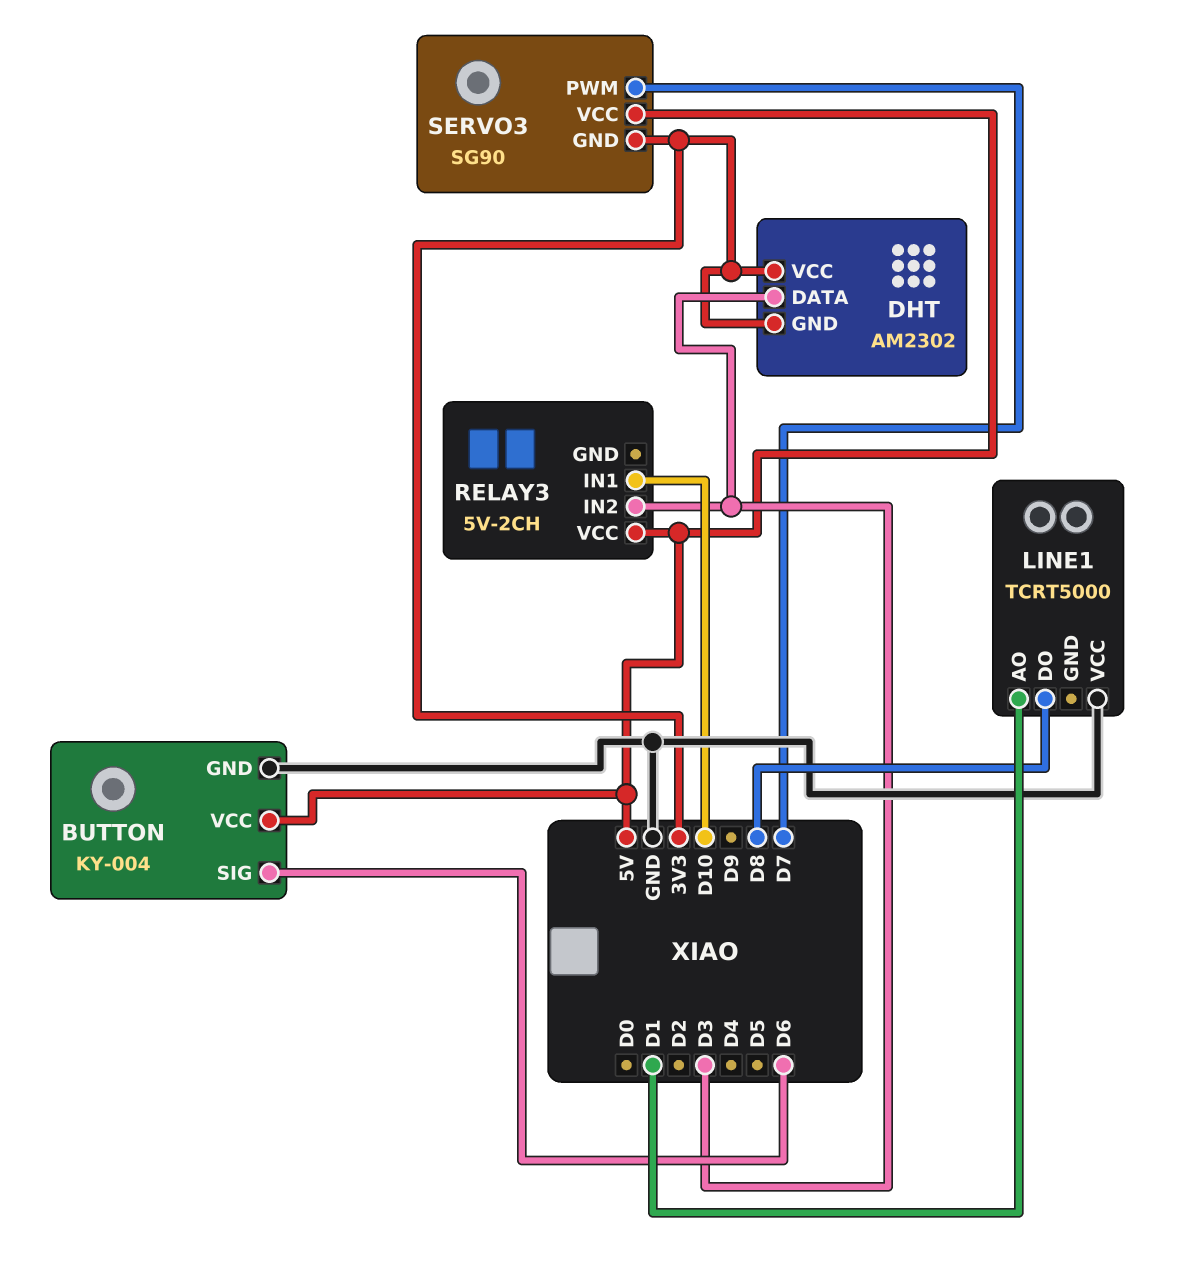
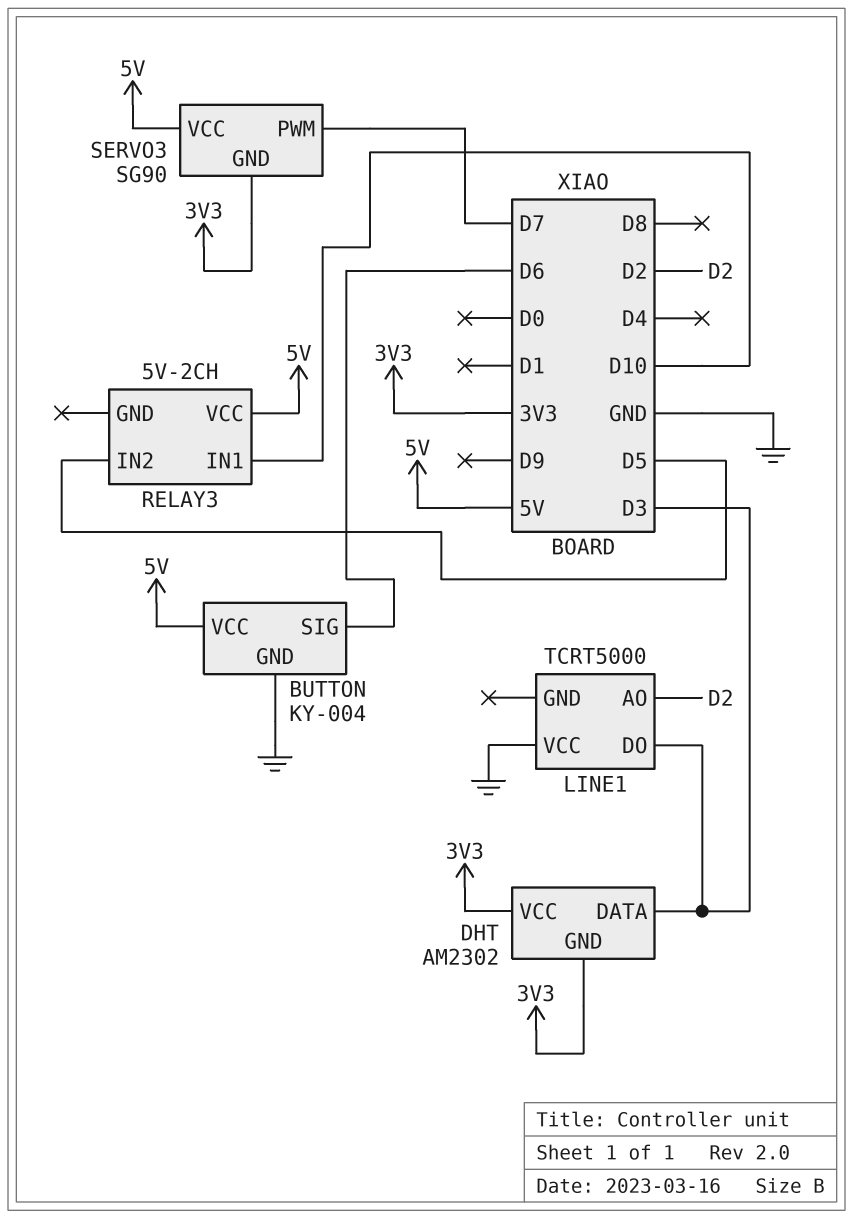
LINE1 pin AO: D1 -> D2
LINE1 pin DO: D8 -> D3
RELAY3 pin IN2: D3 -> D5

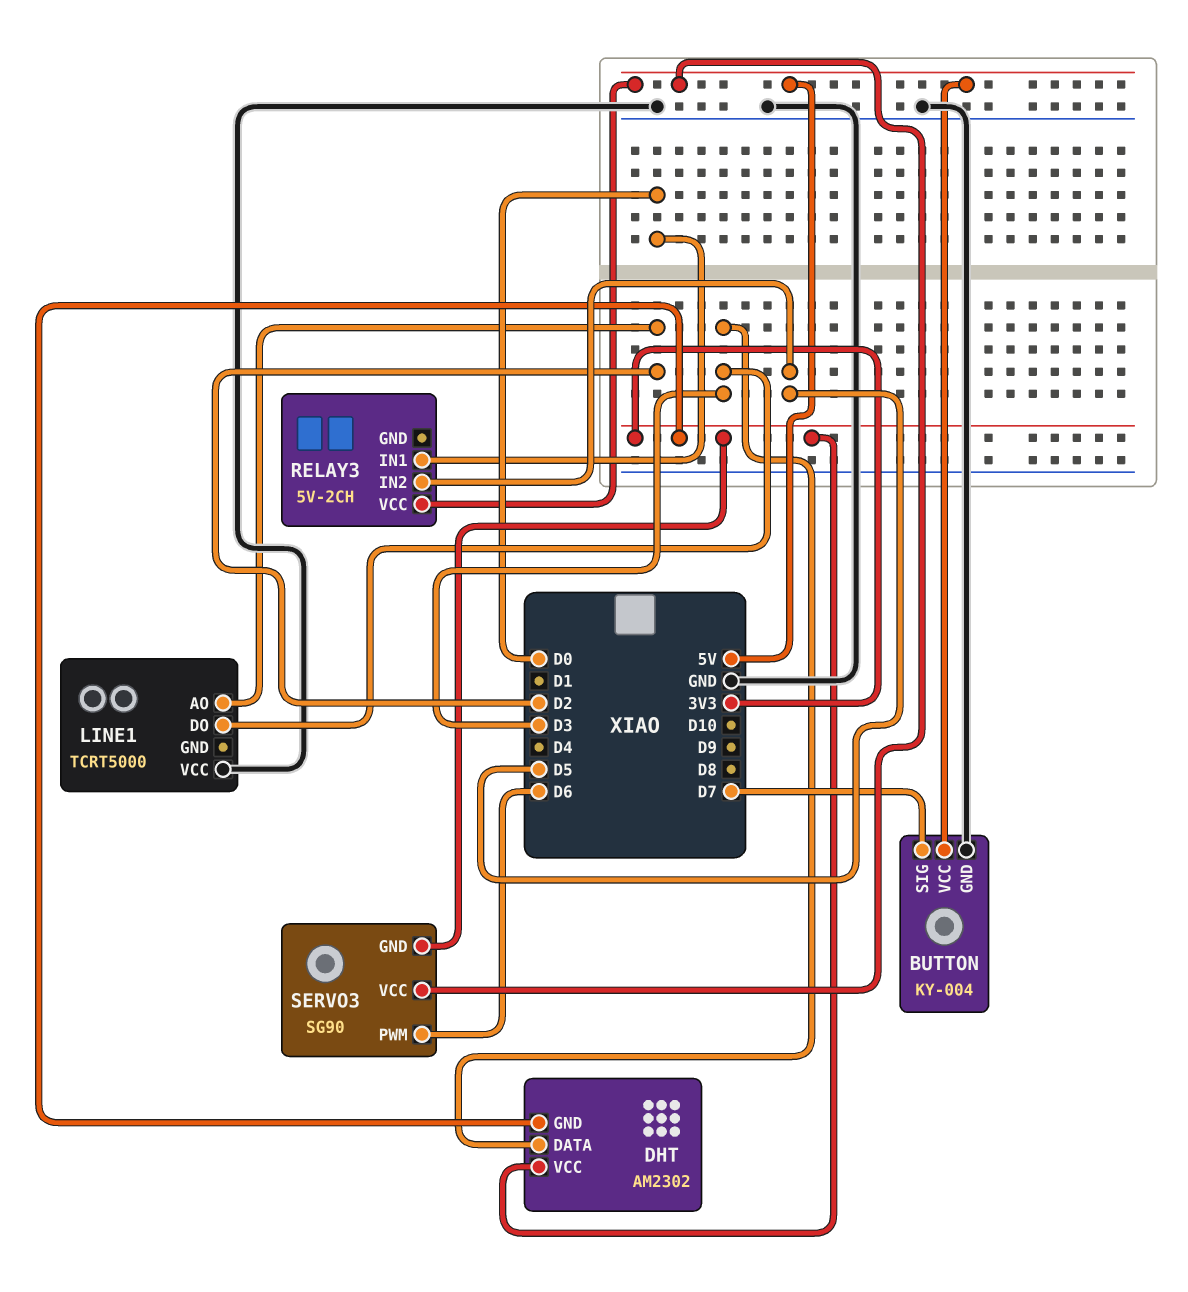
BUTTON pin SIG: D6 -> D7
RELAY3 pin IN1: D10 -> D0
SERVO3 pin PWM: D7 -> D6

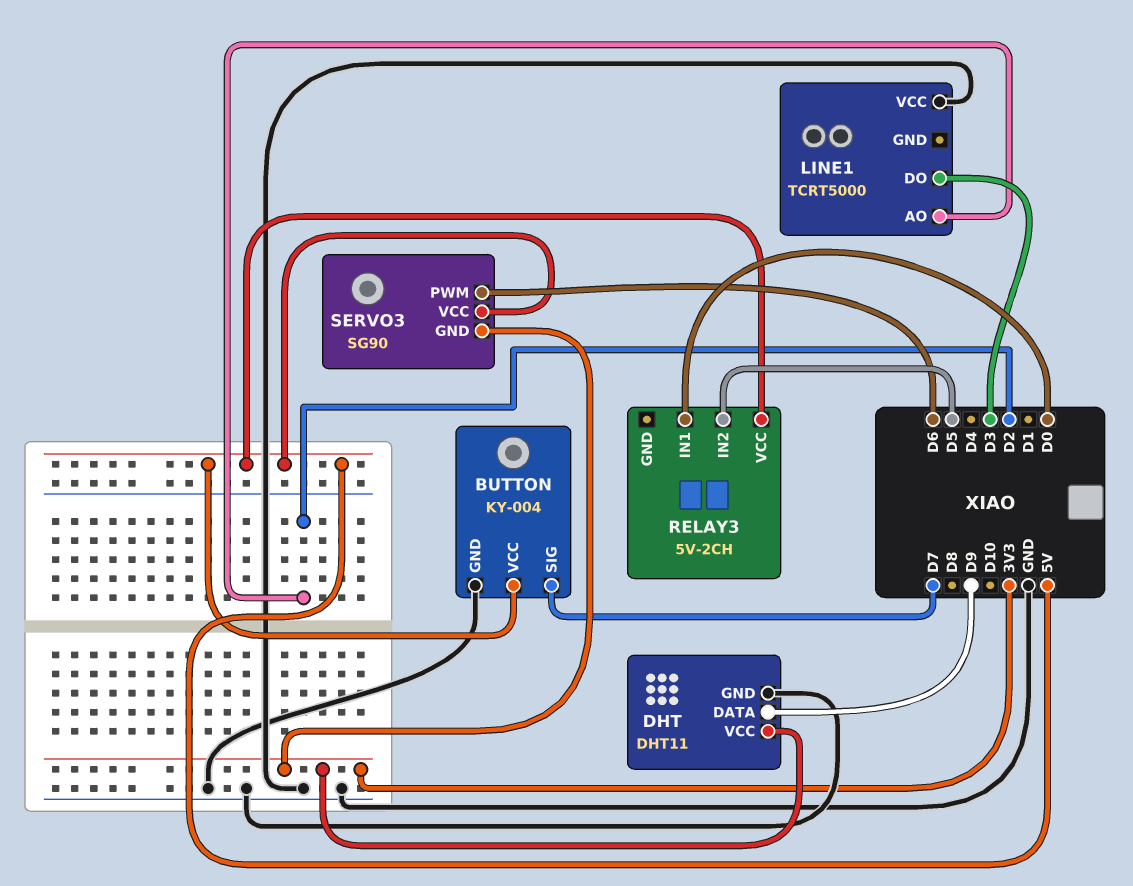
DHT: AM2302 -> DHT11
DHT pin DATA: D3 -> D9
DHT pin GND: 3V3 -> GND

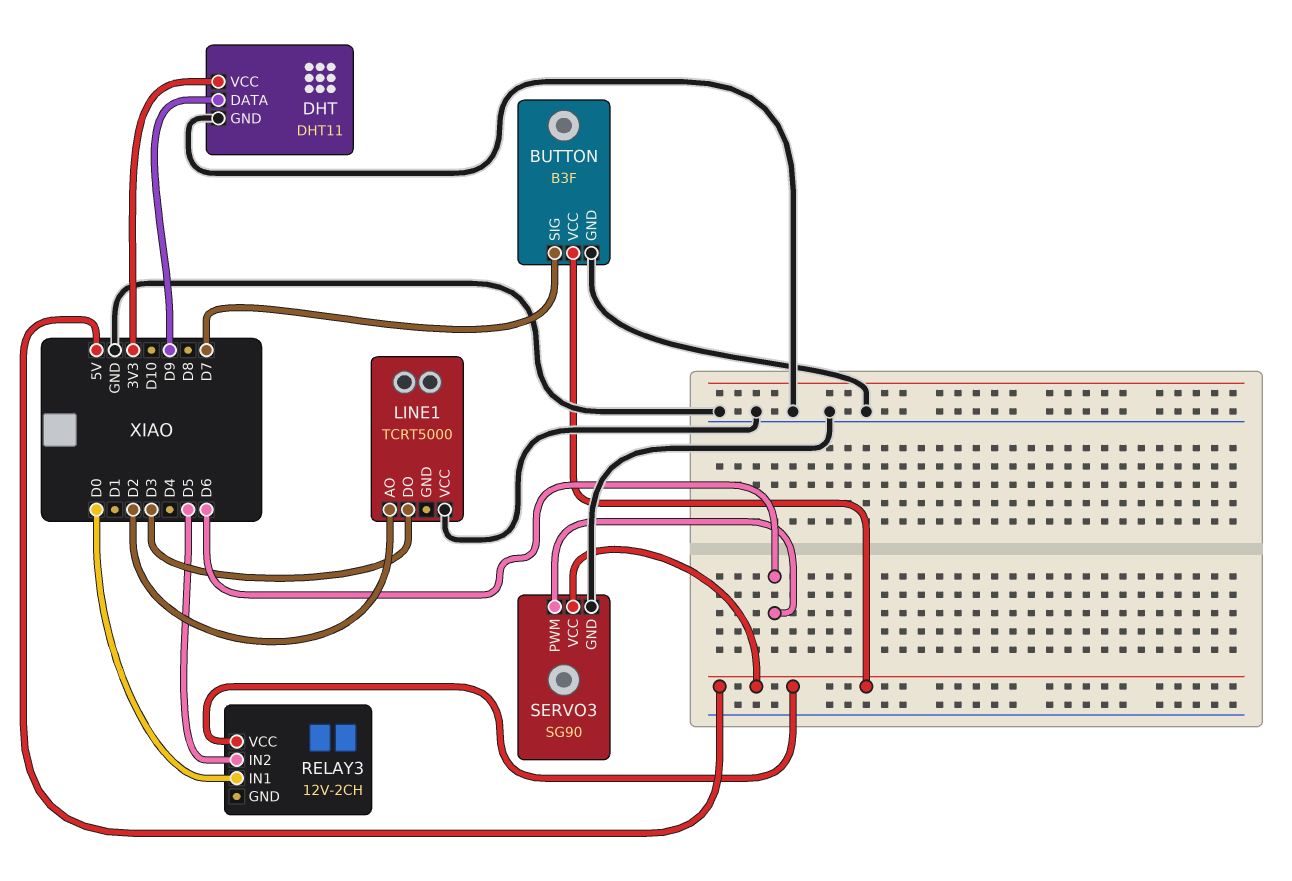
BUTTON: KY-004 -> B3F
RELAY3: 5V-2CH -> 12V-2CH
SERVO3 pin GND: 3V3 -> GND

